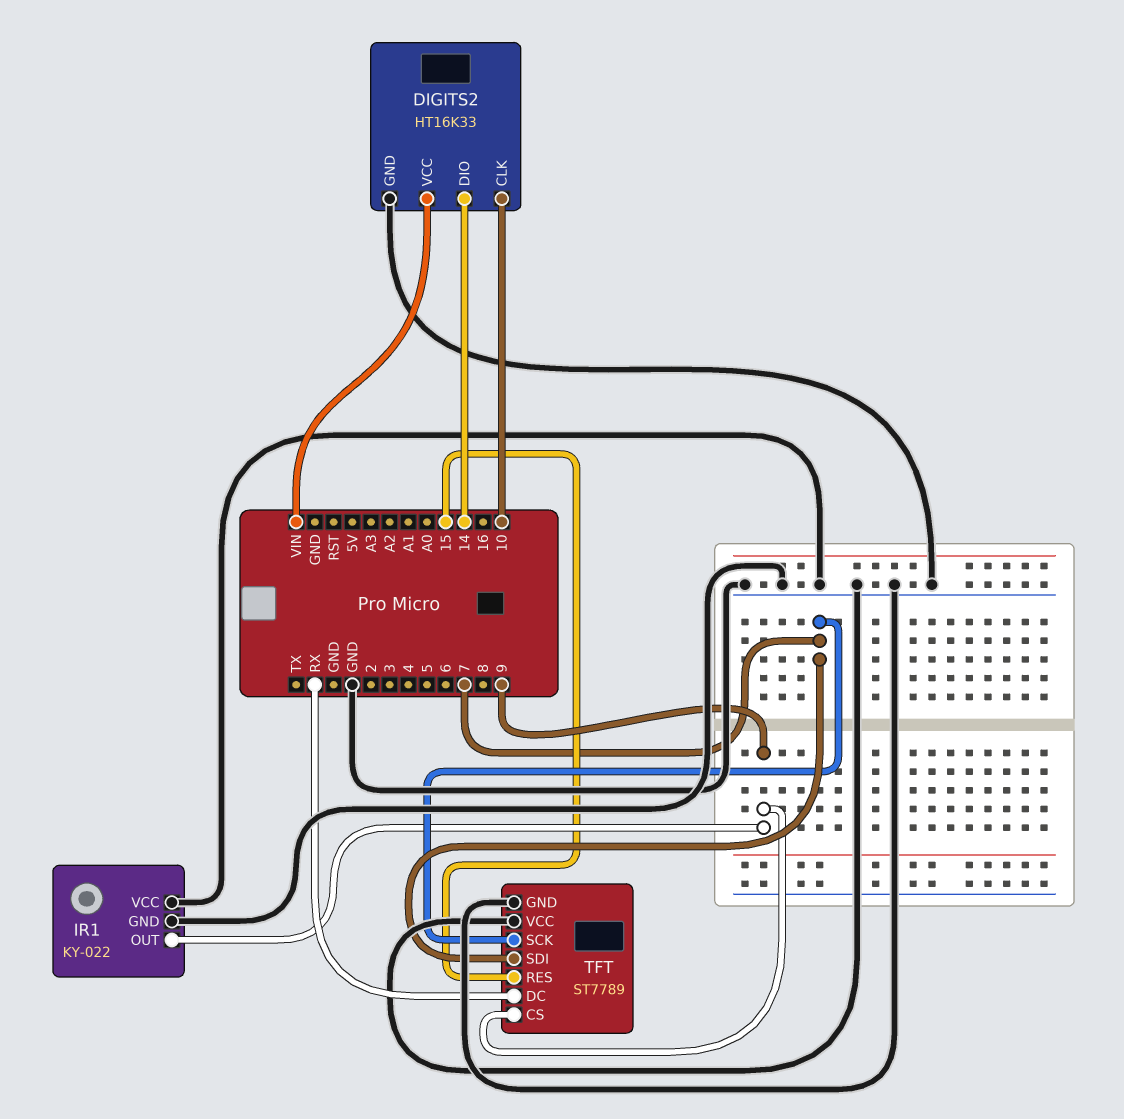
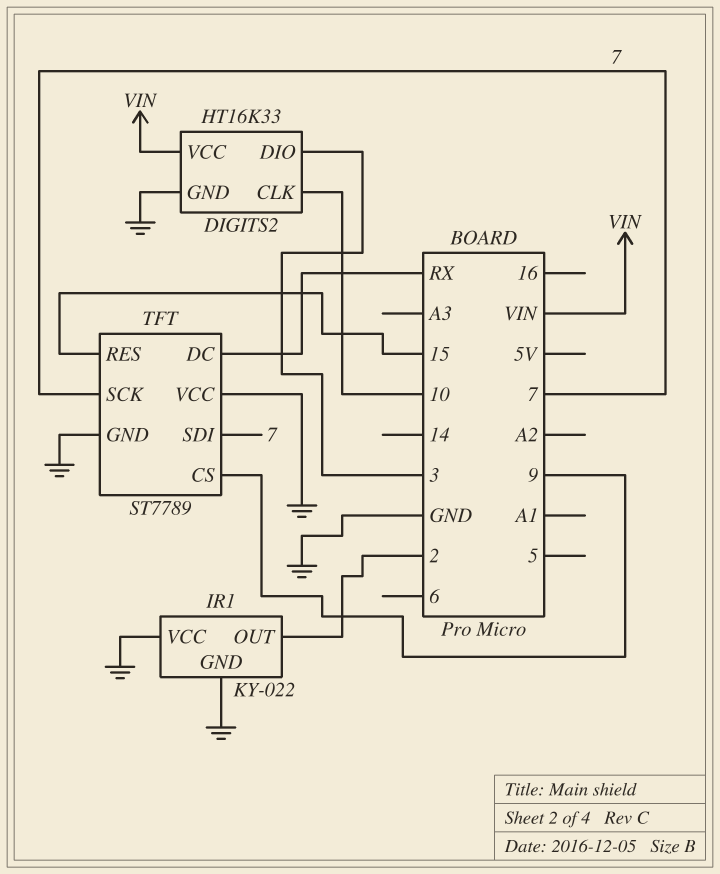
DIGITS2 pin DIO: 14 -> 3
IR1 pin OUT: 9 -> 2

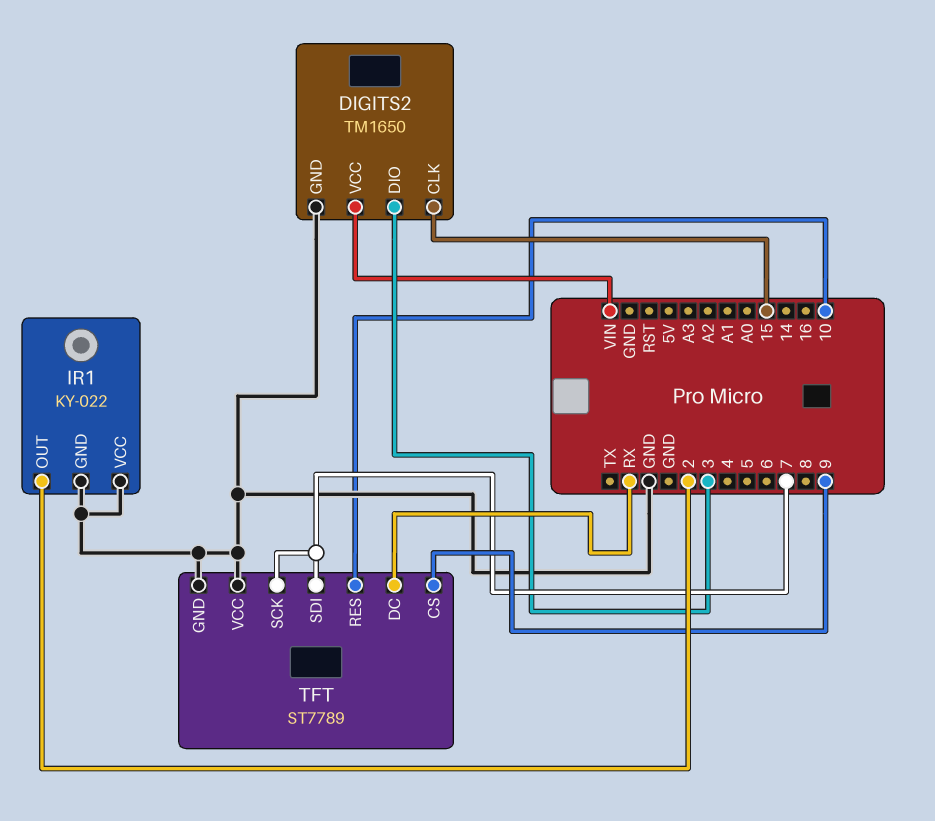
DIGITS2: HT16K33 -> TM1650
DIGITS2 pin CLK: 10 -> 15
TFT pin RES: 15 -> 10

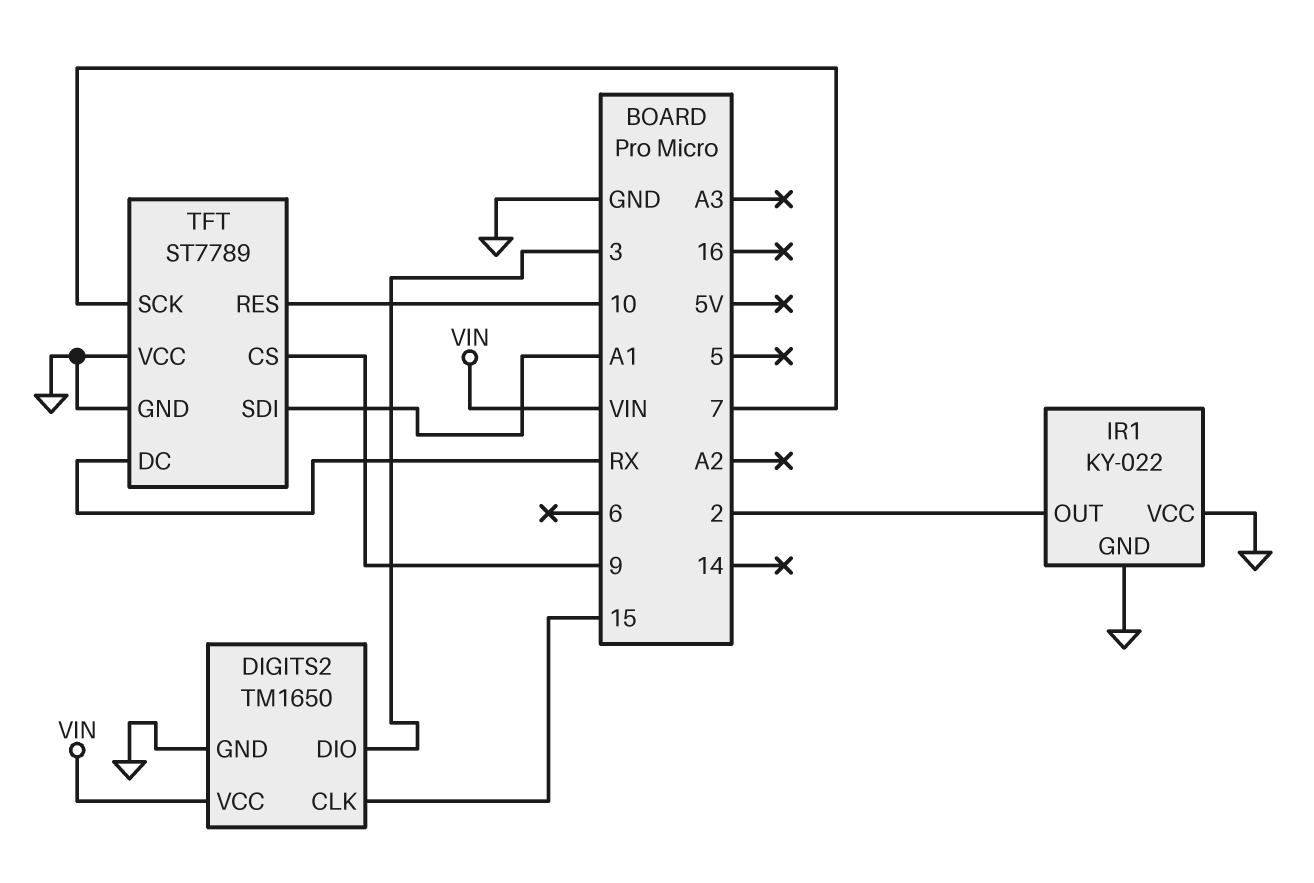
TFT pin SDI: 7 -> A1

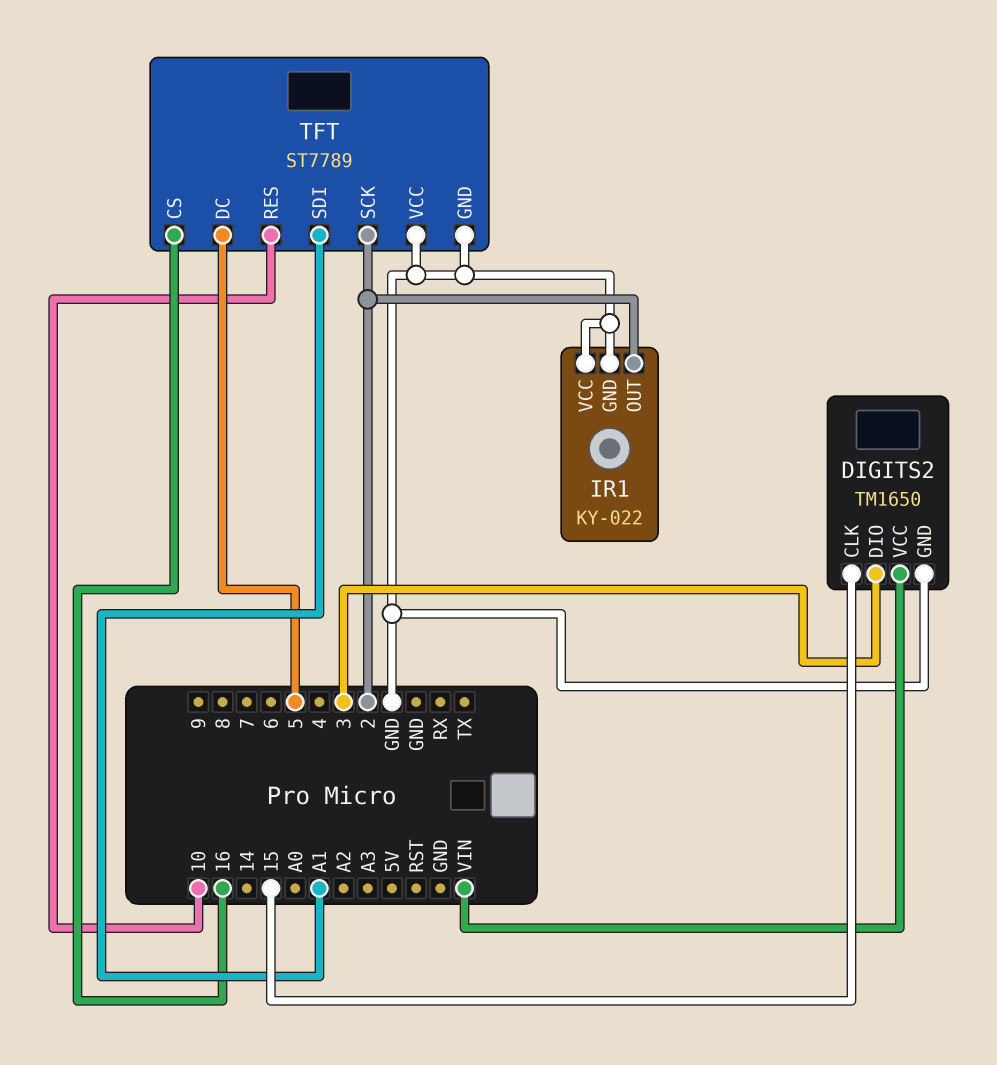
TFT pin CS: 9 -> 16
TFT pin DC: RX -> 5
TFT pin SCK: 7 -> 2

